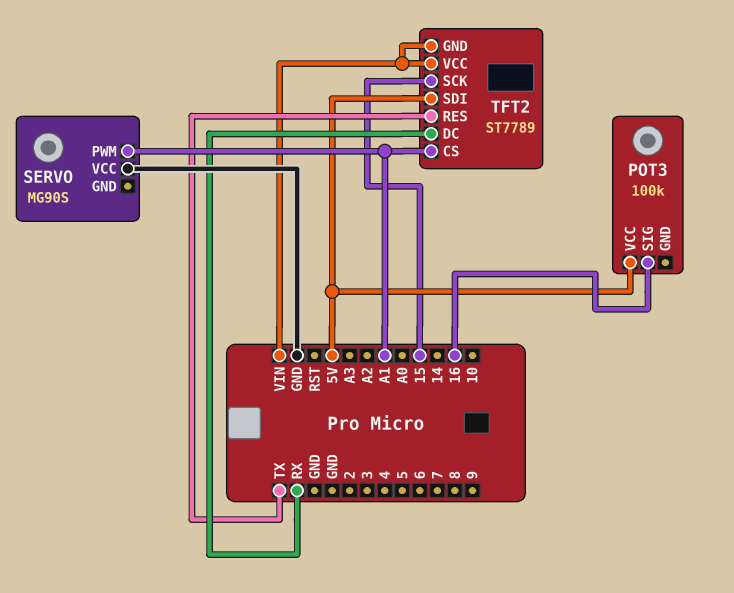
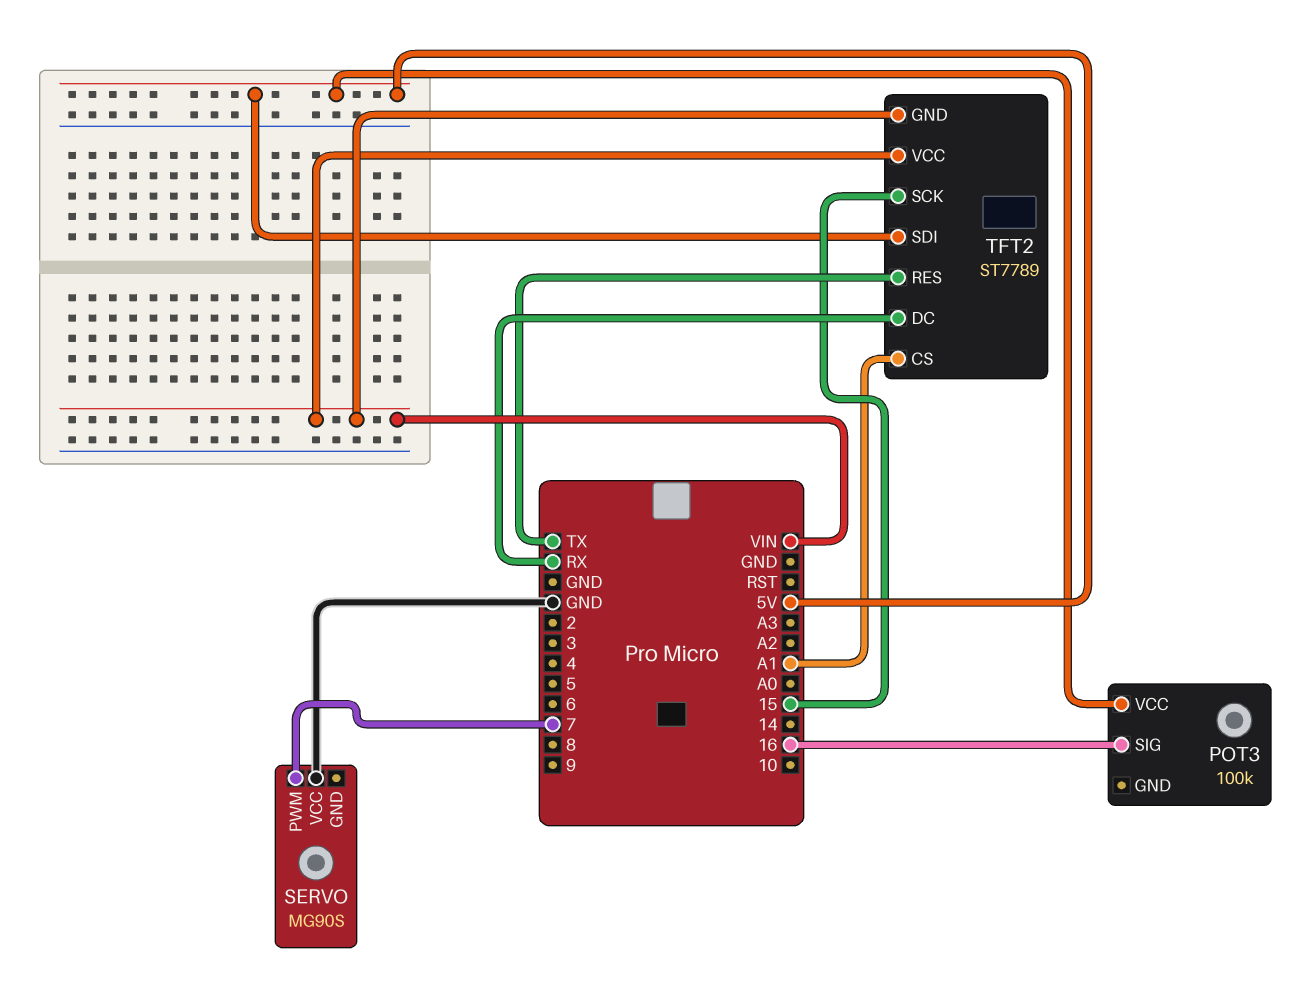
SERVO pin PWM: A1 -> 7

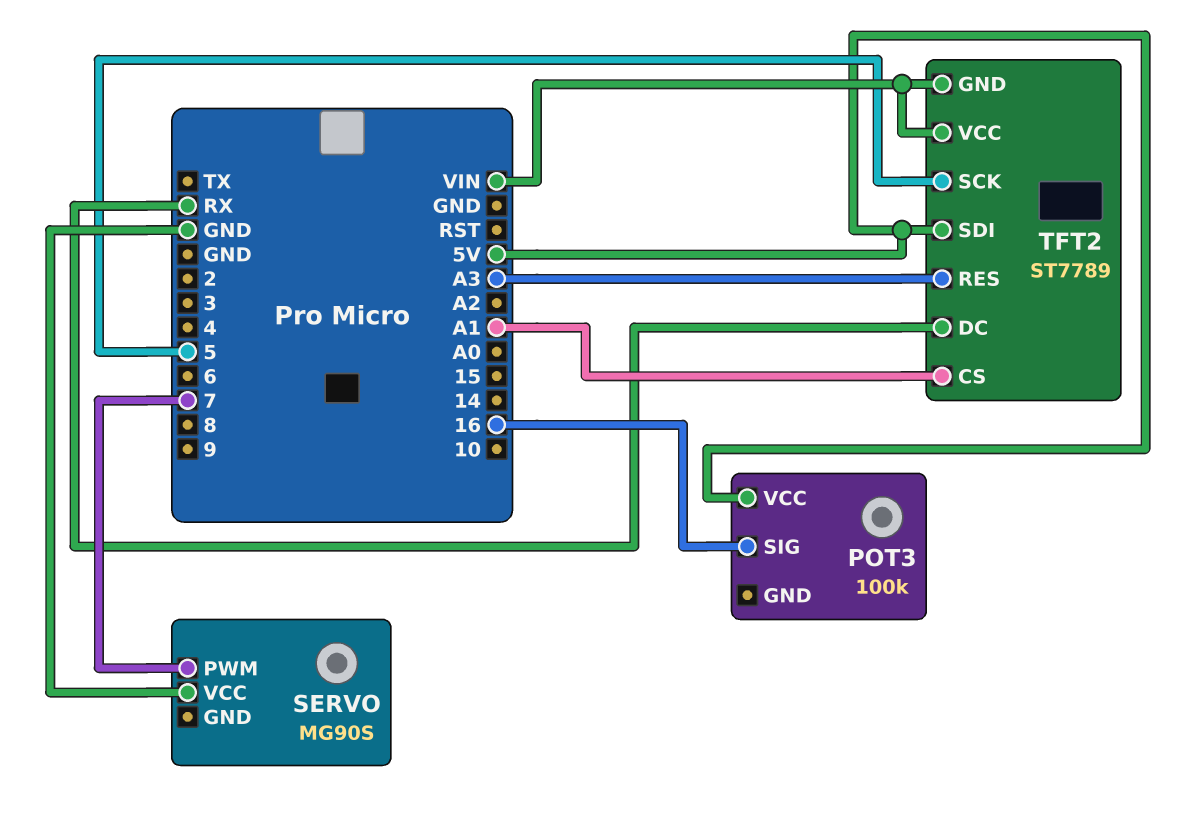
TFT2 pin RES: TX -> A3
TFT2 pin SCK: 15 -> 5

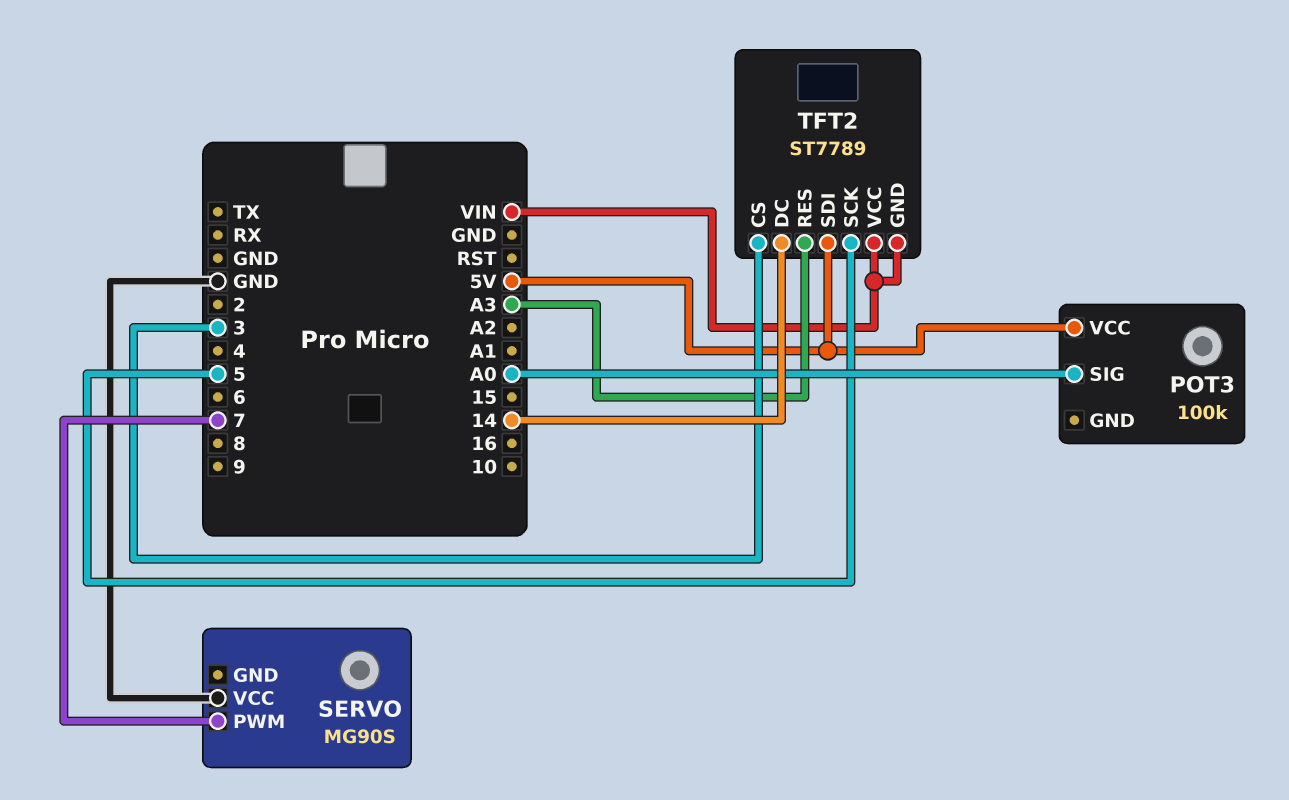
POT3 pin SIG: 16 -> A0
TFT2 pin CS: A1 -> 3
TFT2 pin DC: RX -> 14

